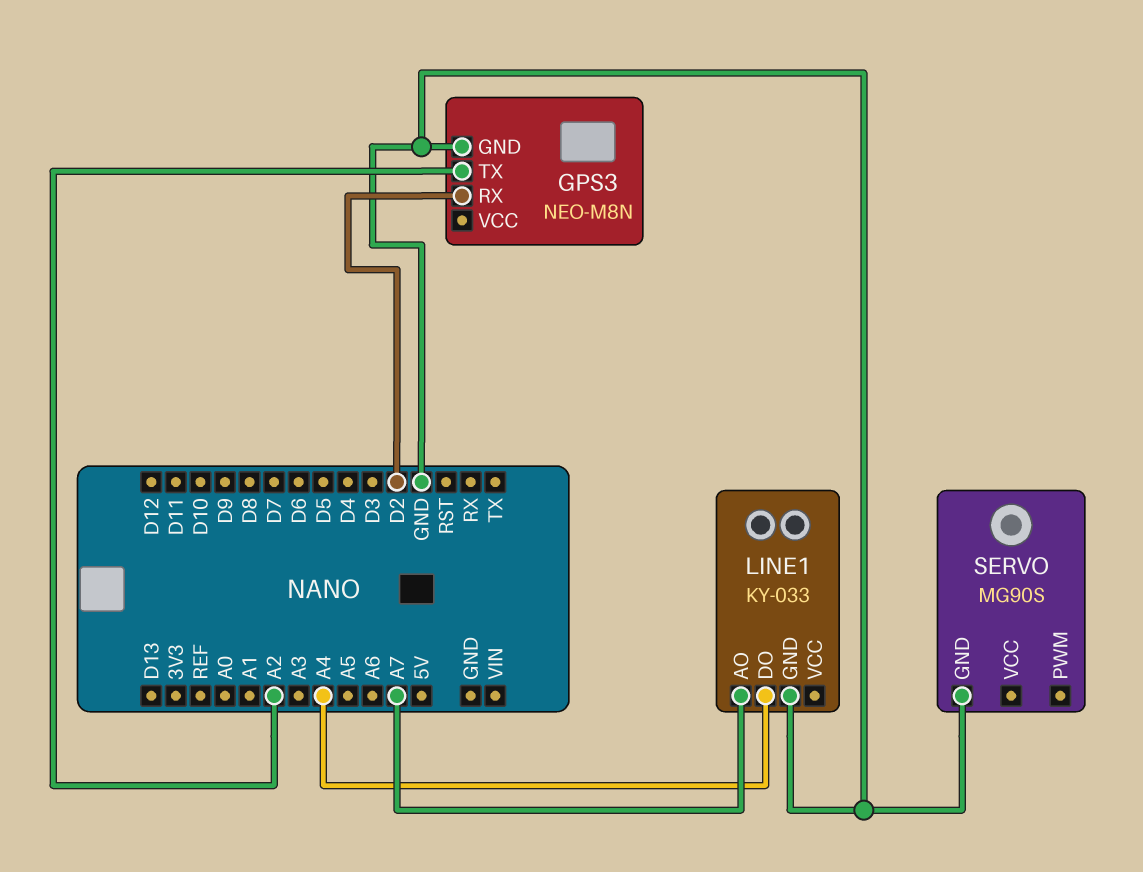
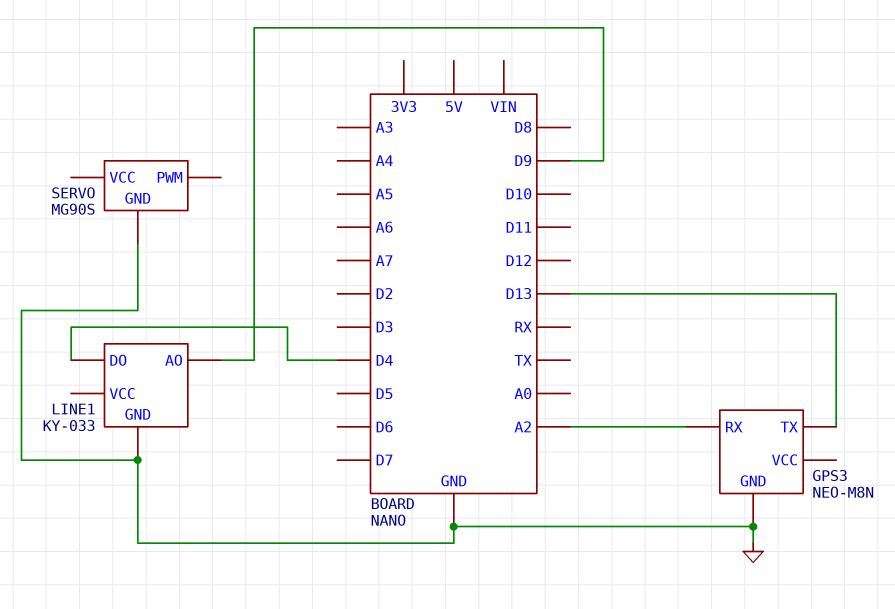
GPS3 pin RX: D2 -> A2
GPS3 pin TX: A2 -> D13
LINE1 pin AO: A7 -> D9
LINE1 pin DO: A4 -> D4

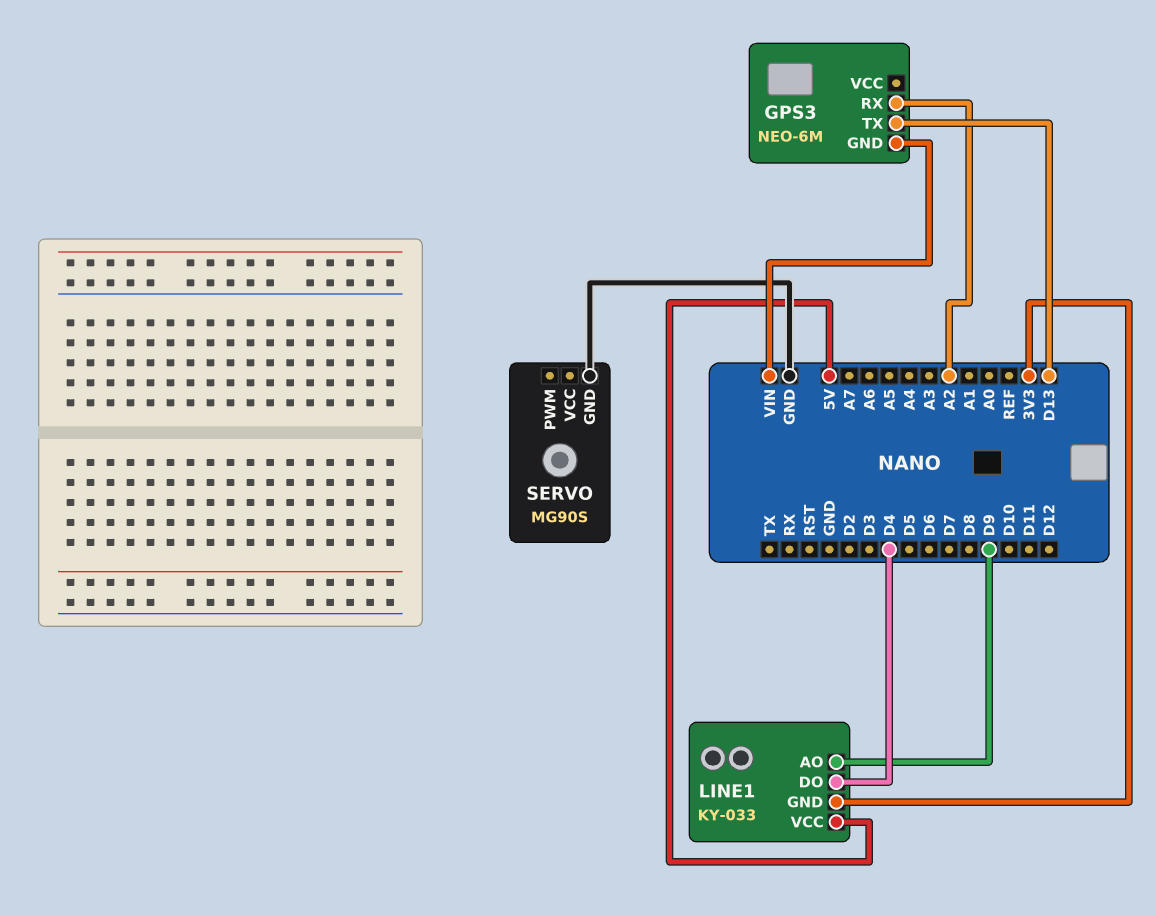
GPS3: NEO-M8N -> NEO-6M
GPS3 pin GND: GND -> VIN
LINE1 pin GND: GND -> 3V3
LINE1 pin VCC: none -> 5V

